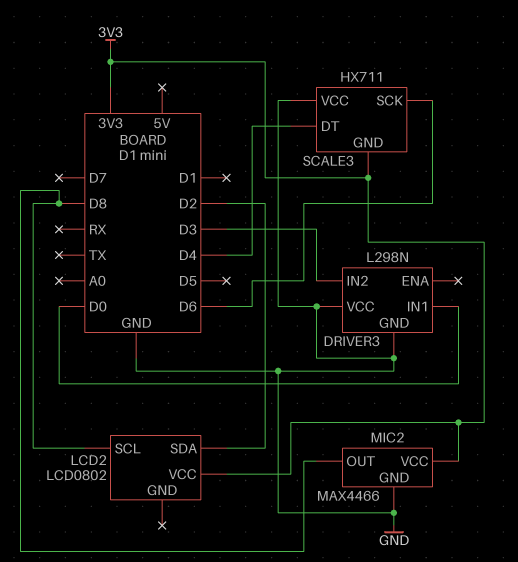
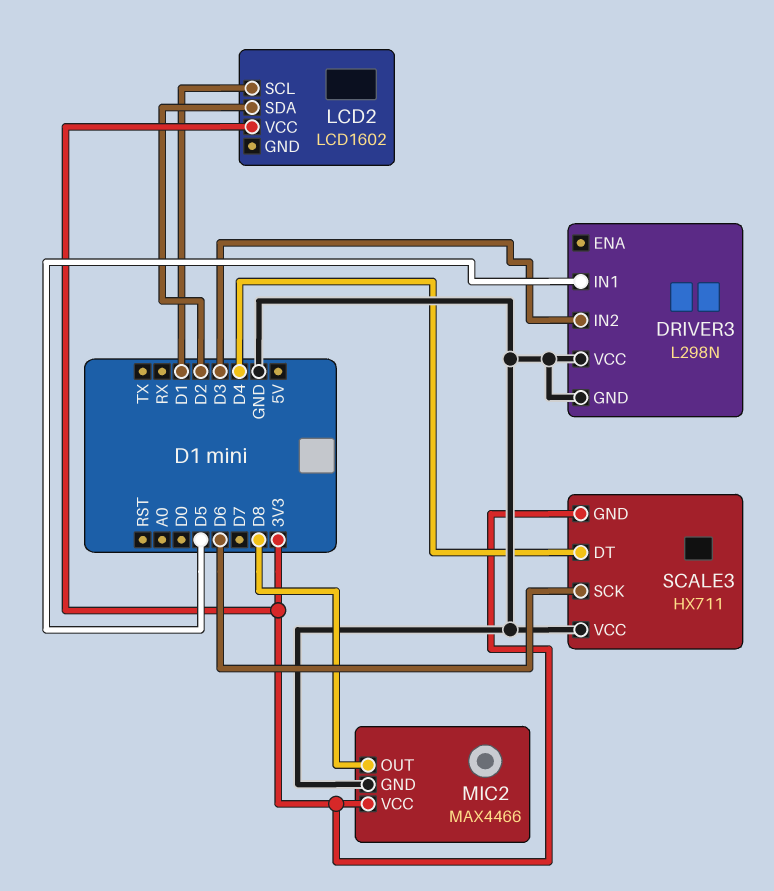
DRIVER3 pin IN1: D0 -> D5
LCD2: LCD0802 -> LCD1602
LCD2 pin SCL: D8 -> D1

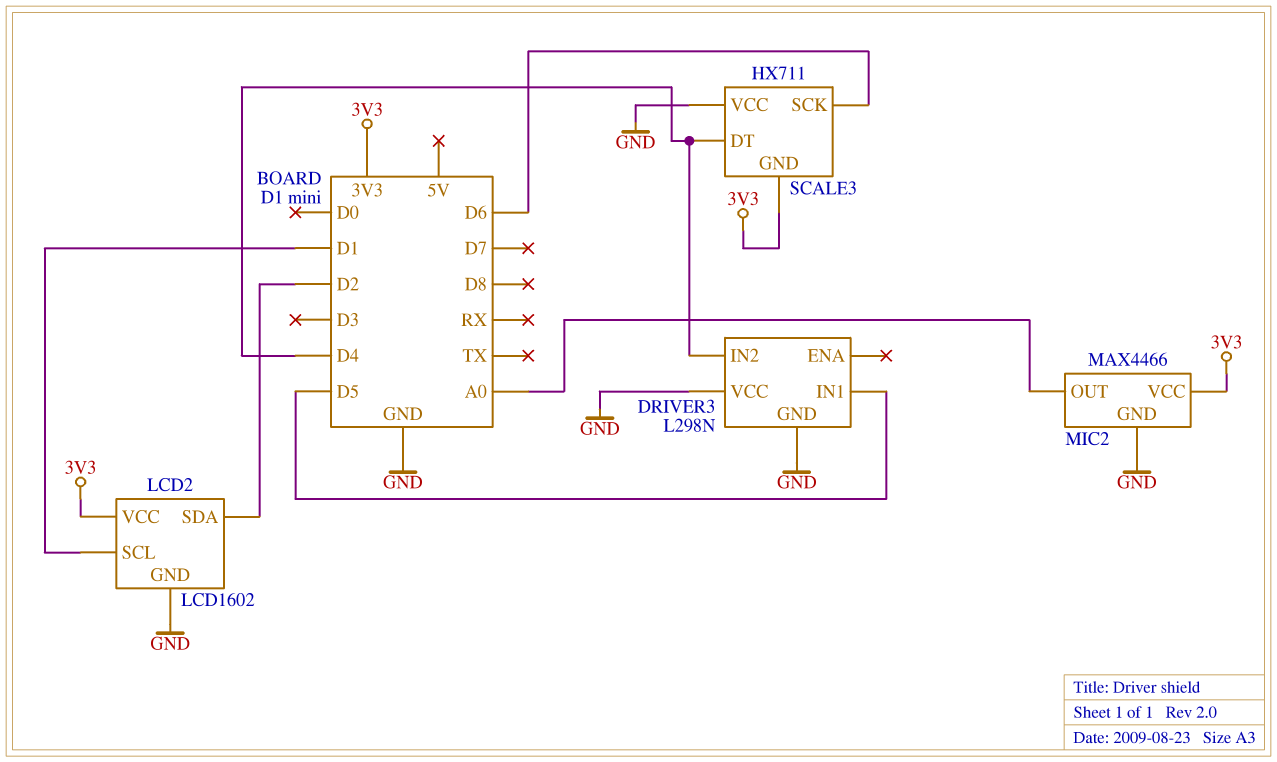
DRIVER3 pin IN2: D3 -> D4
LCD2 pin GND: none -> GND
MIC2 pin OUT: D8 -> A0

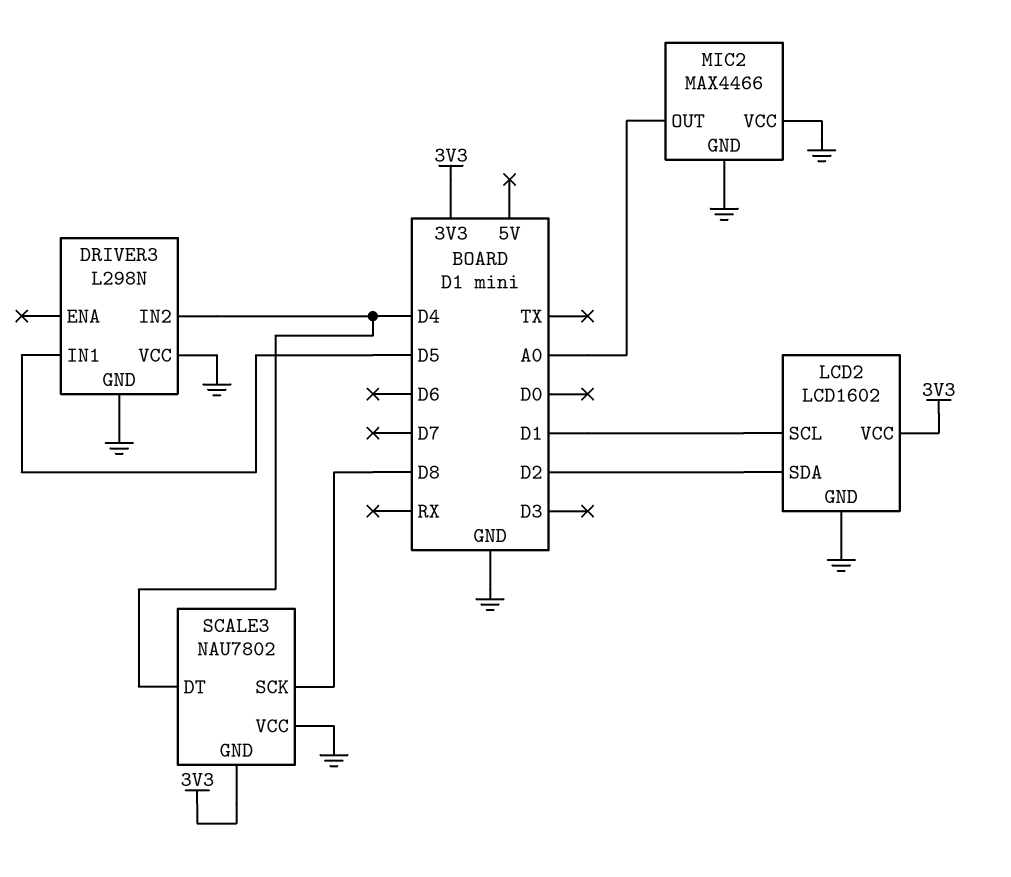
MIC2 pin VCC: 3V3 -> GND
SCALE3: HX711 -> NAU7802
SCALE3 pin SCK: D6 -> D8

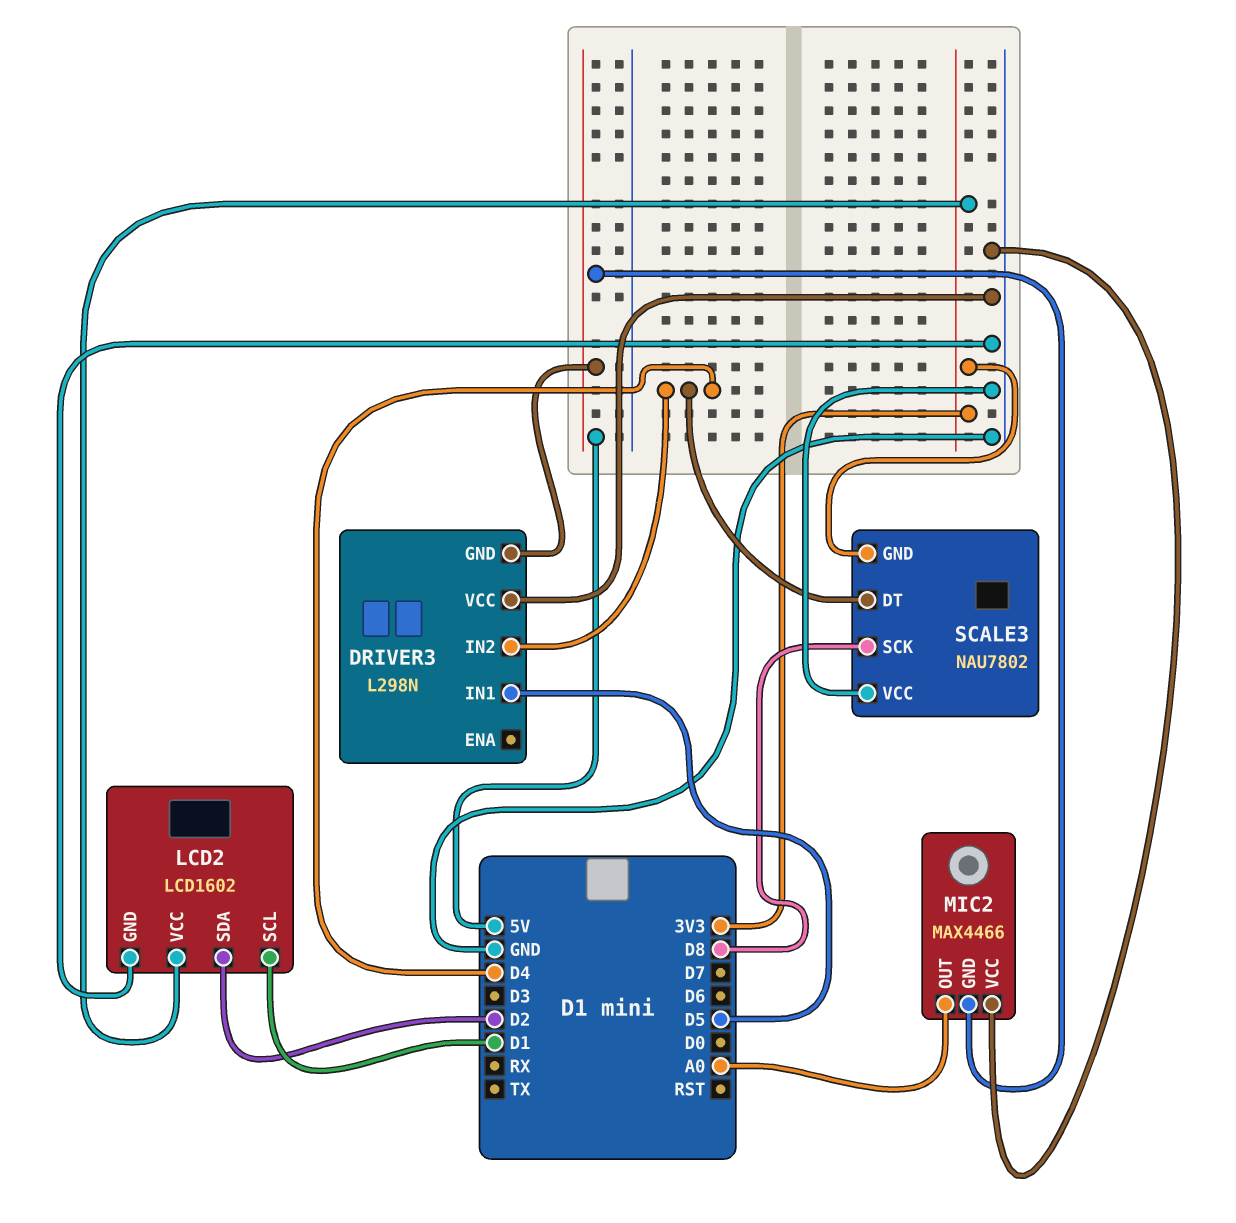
DRIVER3 pin GND: GND -> 5V
MIC2 pin GND: GND -> 5V

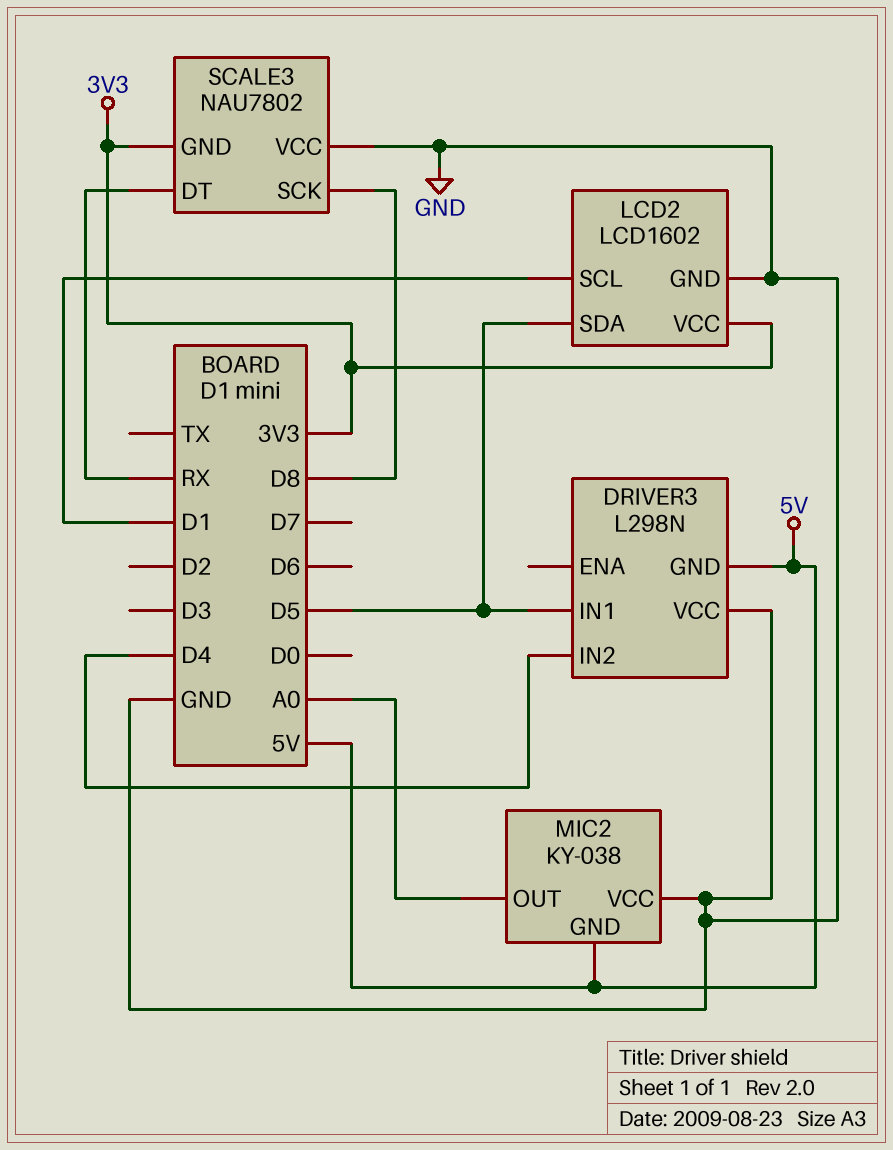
LCD2 pin SDA: D2 -> D5
MIC2: MAX4466 -> KY-038
SCALE3 pin DT: D4 -> RX

